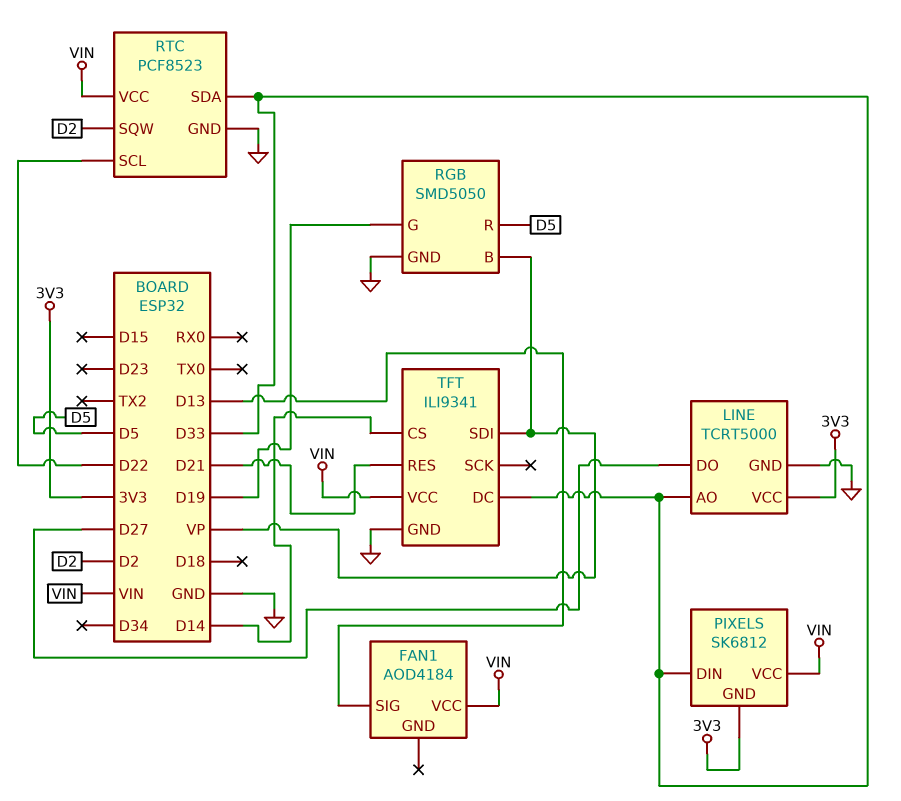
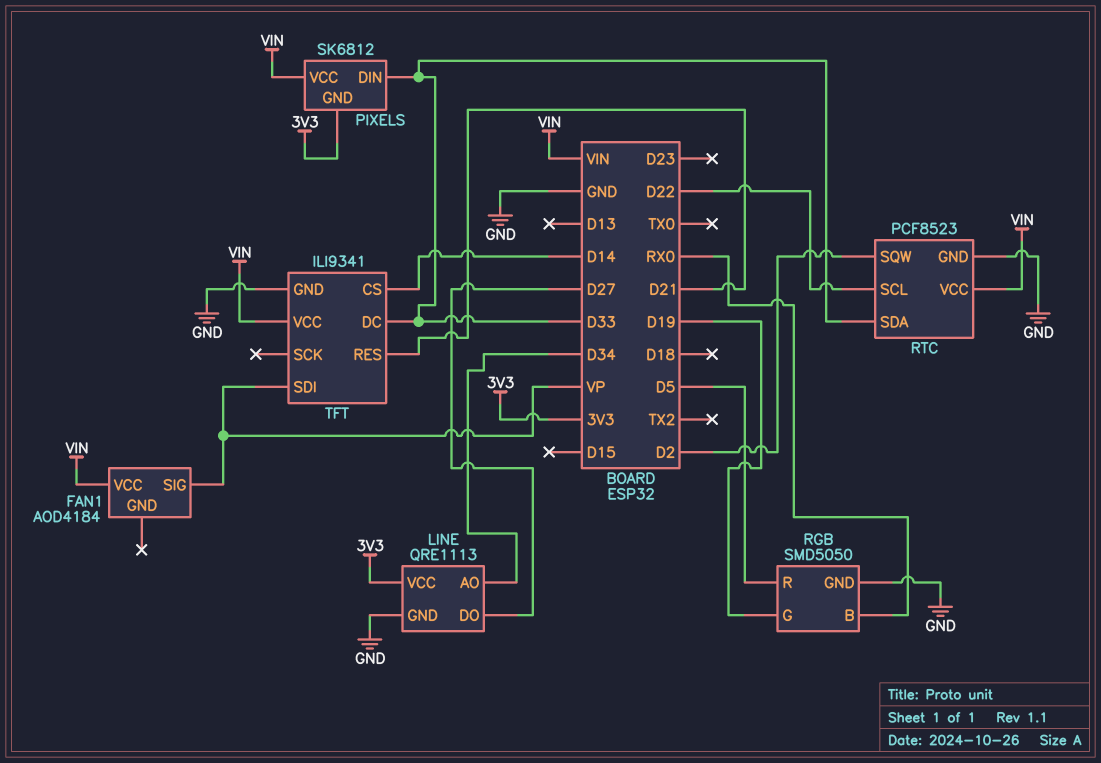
FAN1 pin SIG: D13 -> VP
LINE: TCRT5000 -> QRE1113
LINE pin AO: D33 -> D34
RGB pin B: VP -> RX0

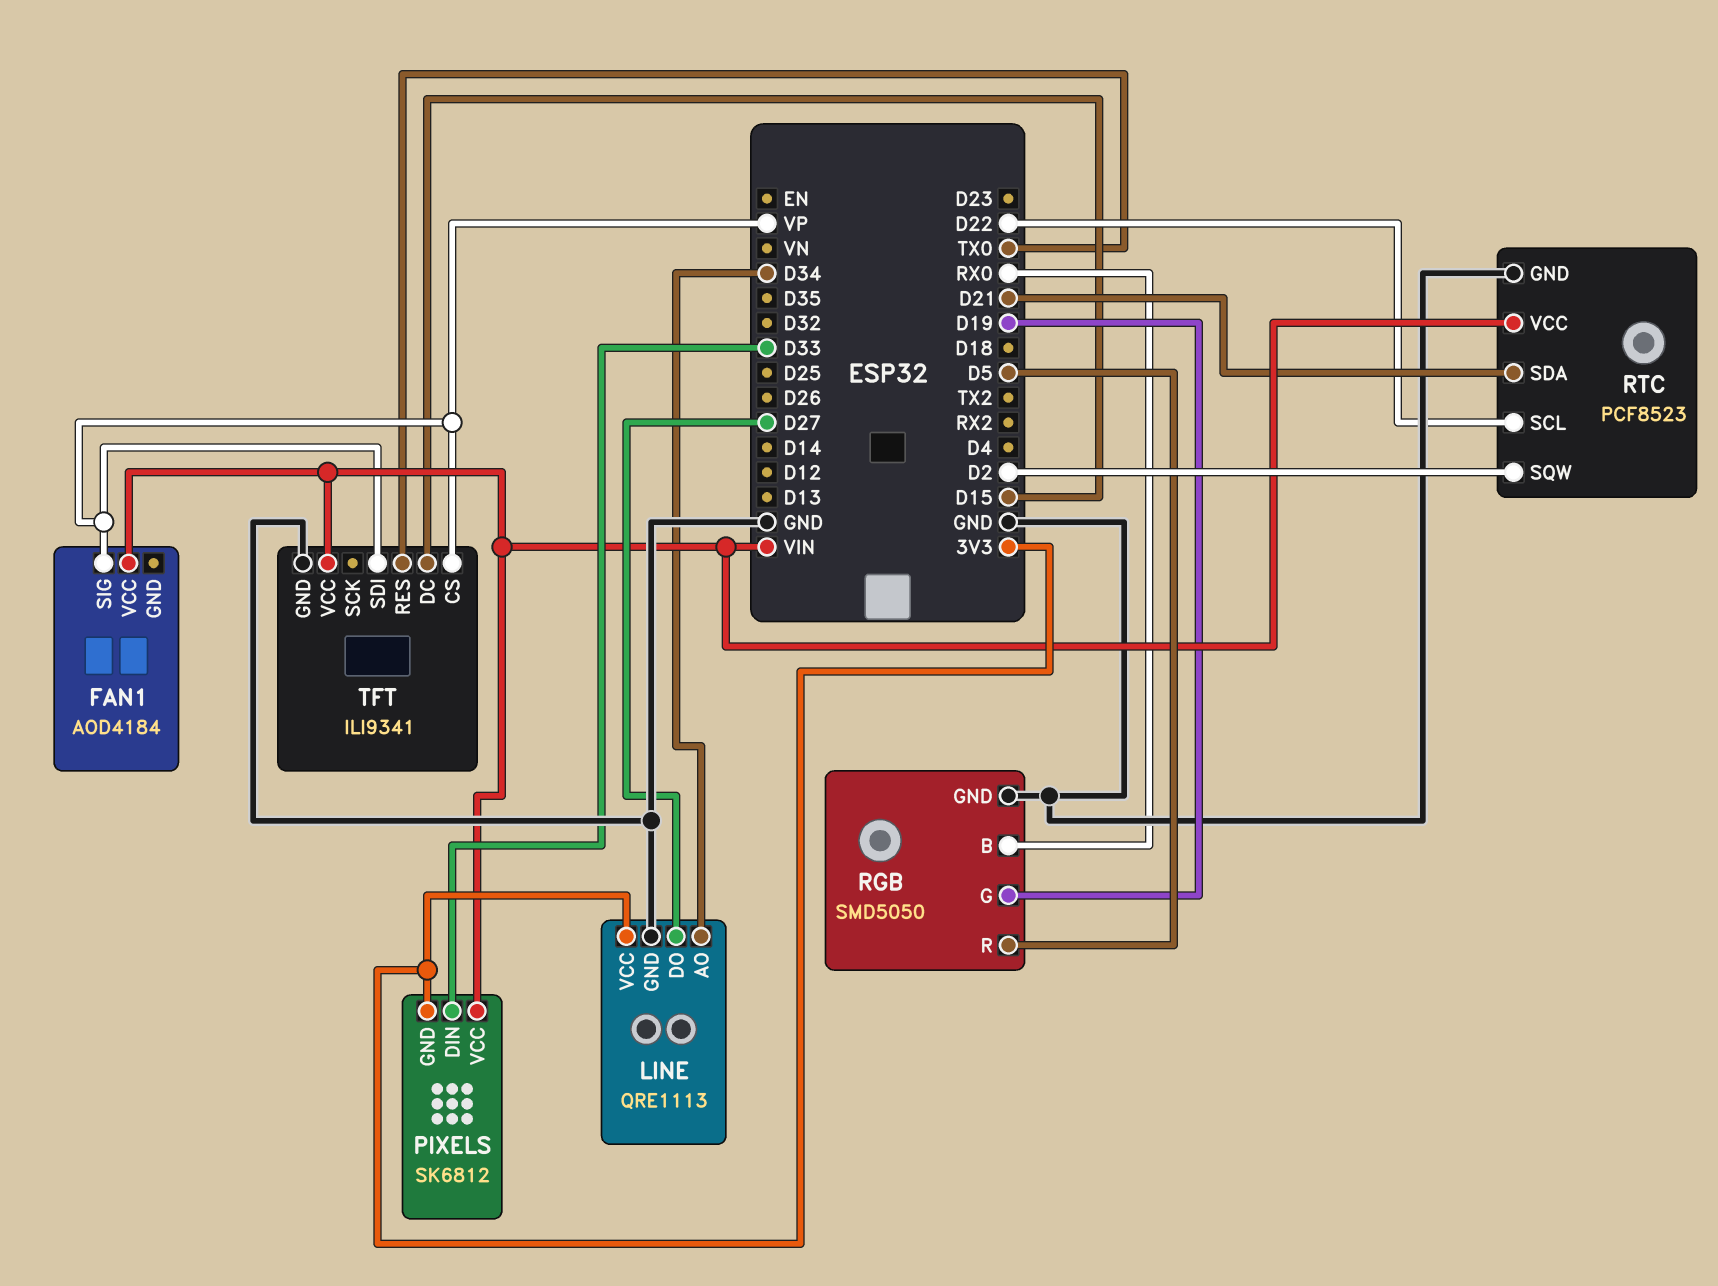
RTC pin SDA: D33 -> D21
TFT pin CS: D14 -> VP
TFT pin DC: D33 -> D15
TFT pin RES: D21 -> TX0

